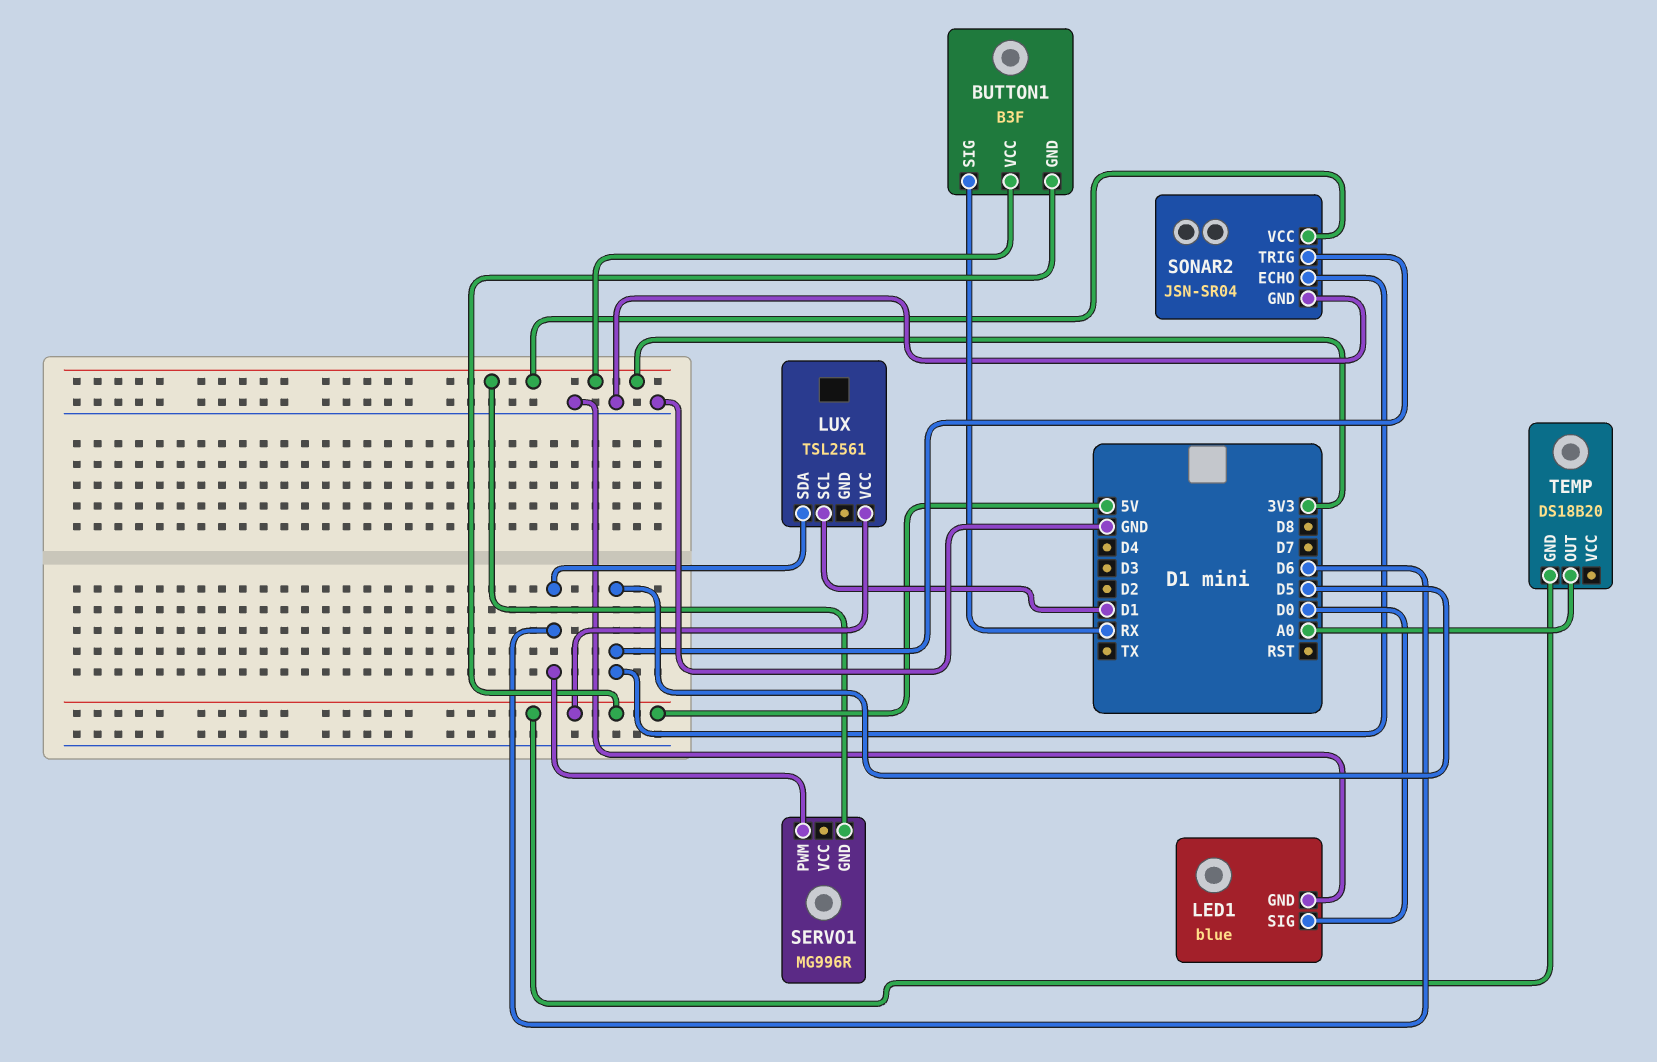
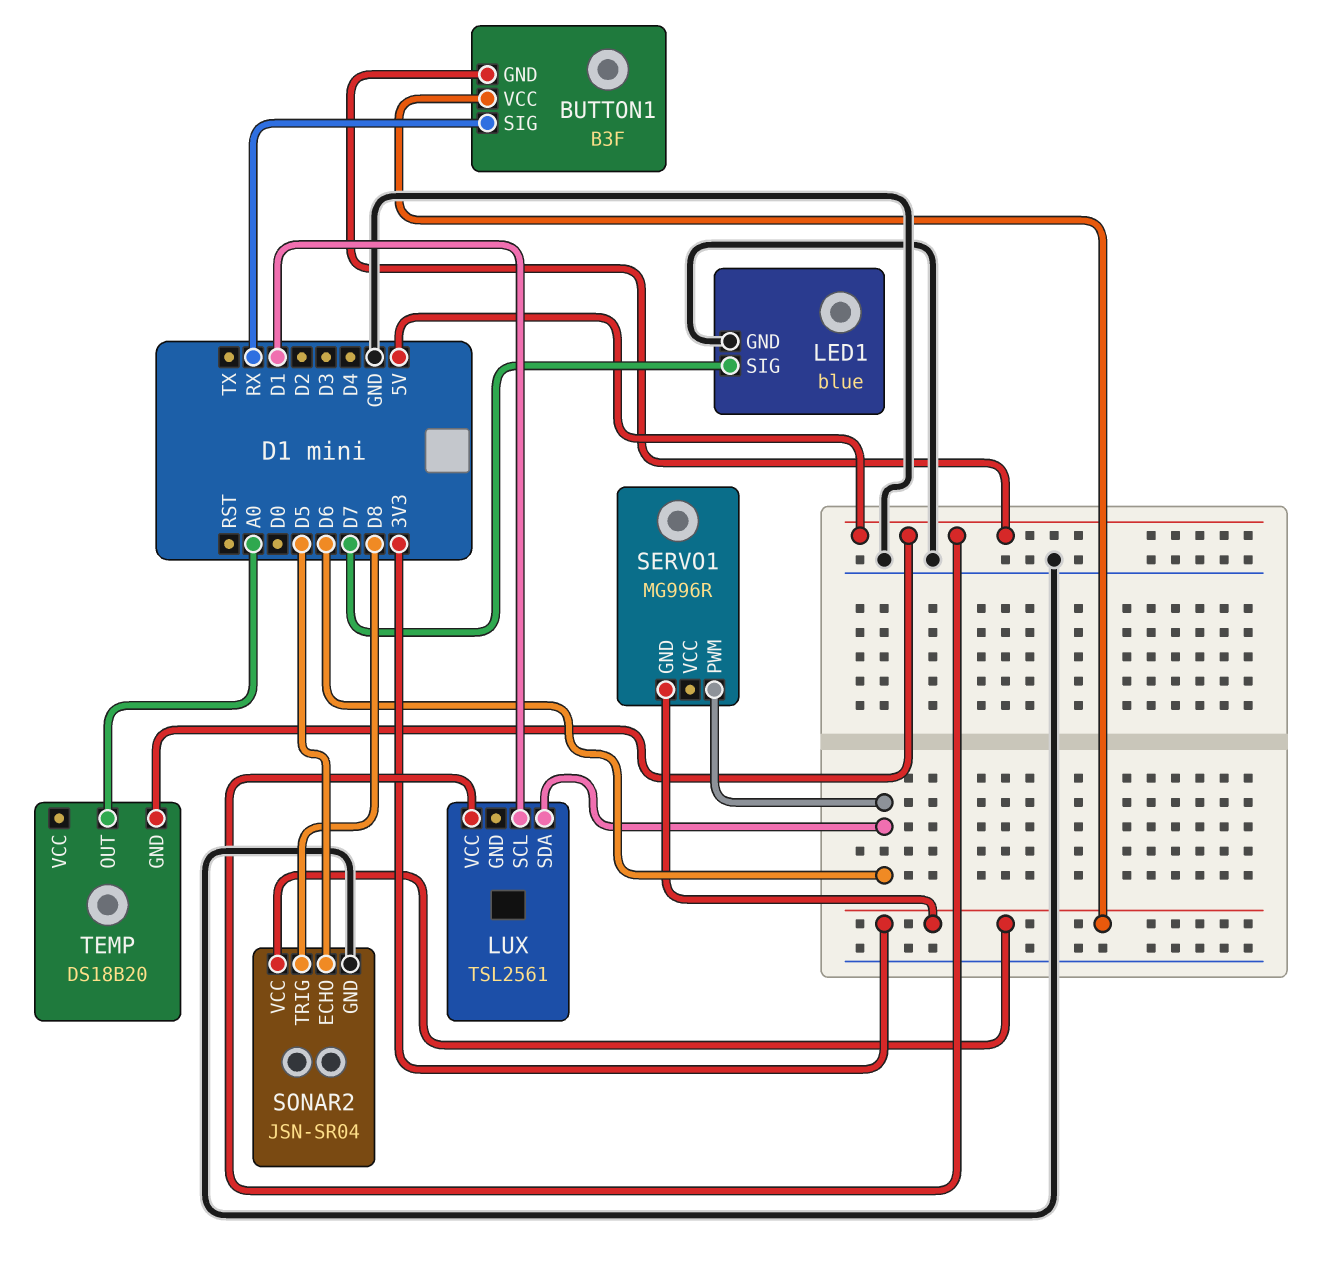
LED1 pin SIG: D0 -> D7
SONAR2 pin TRIG: D5 -> D8

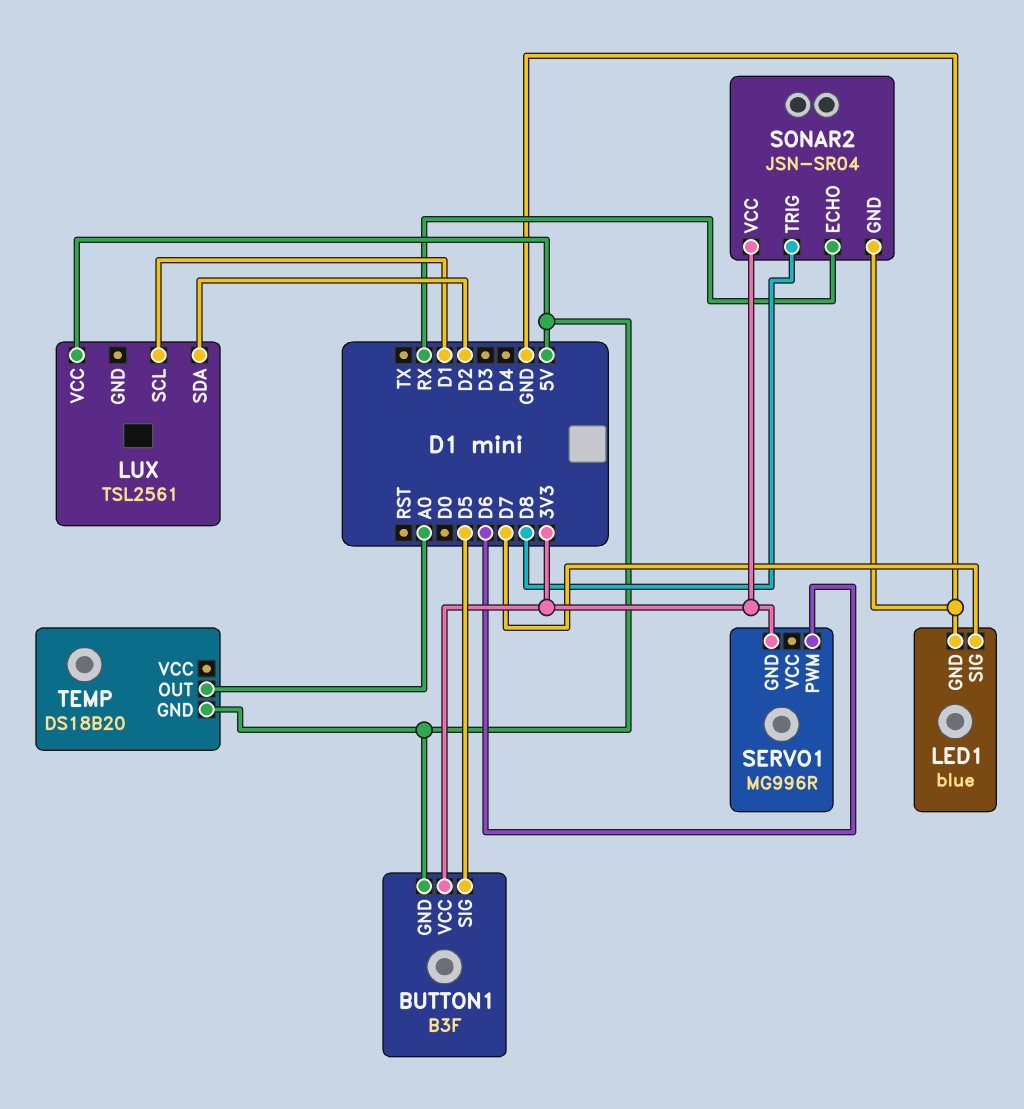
BUTTON1 pin SIG: RX -> D5
LUX pin SDA: D6 -> D2
SONAR2 pin ECHO: D5 -> RX

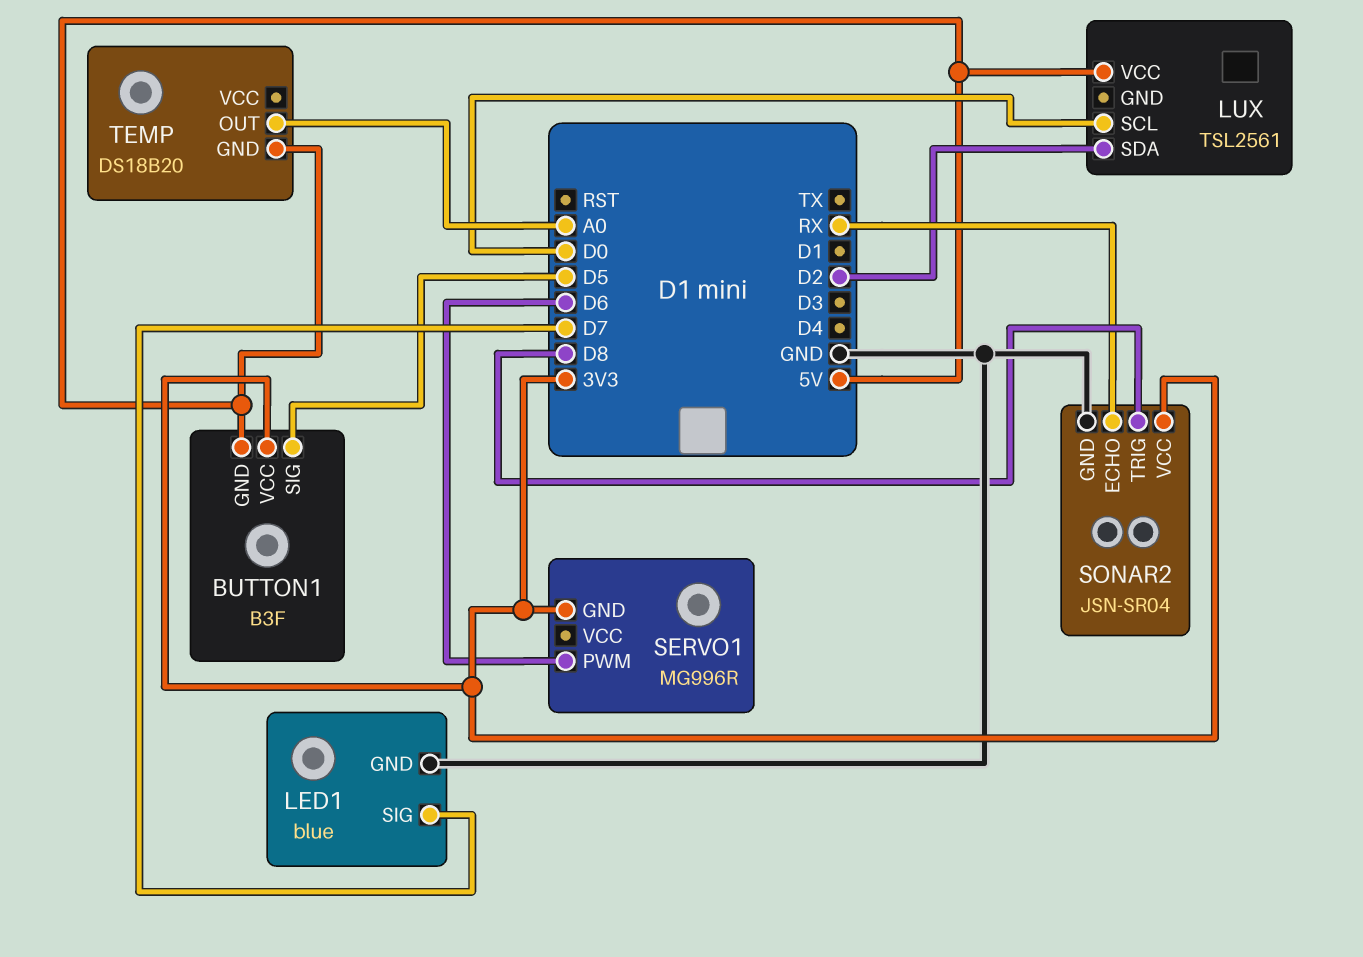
LUX pin SCL: D1 -> D0

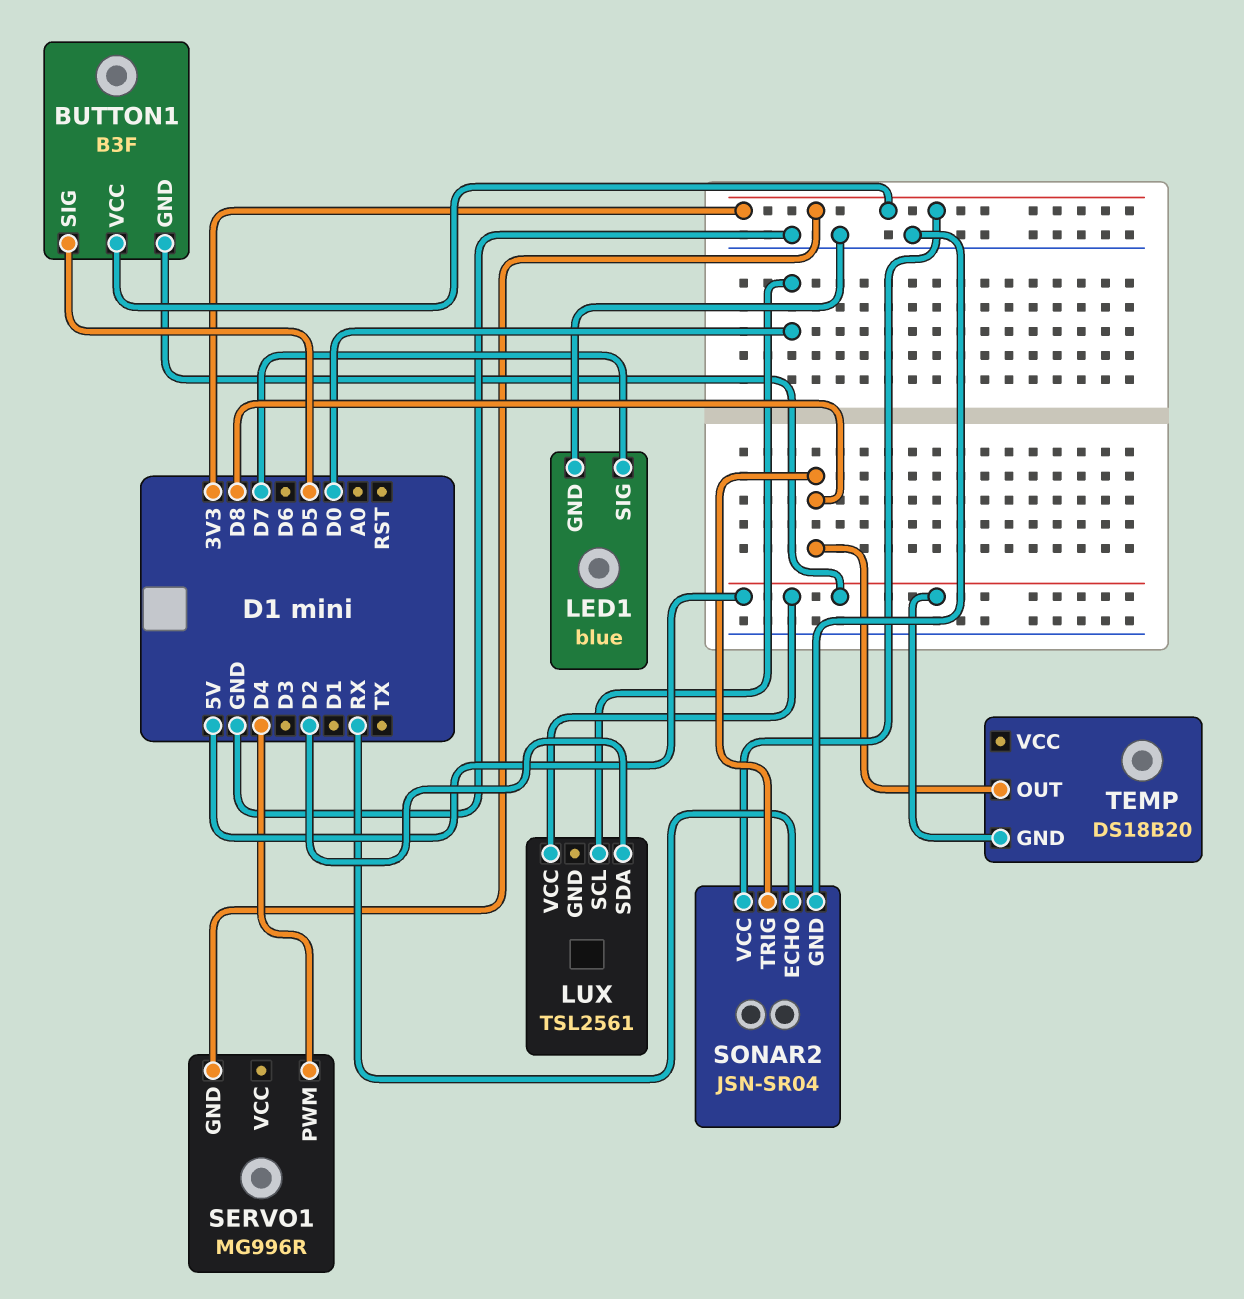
SERVO1 pin PWM: D6 -> D4
TEMP pin OUT: A0 -> D8

